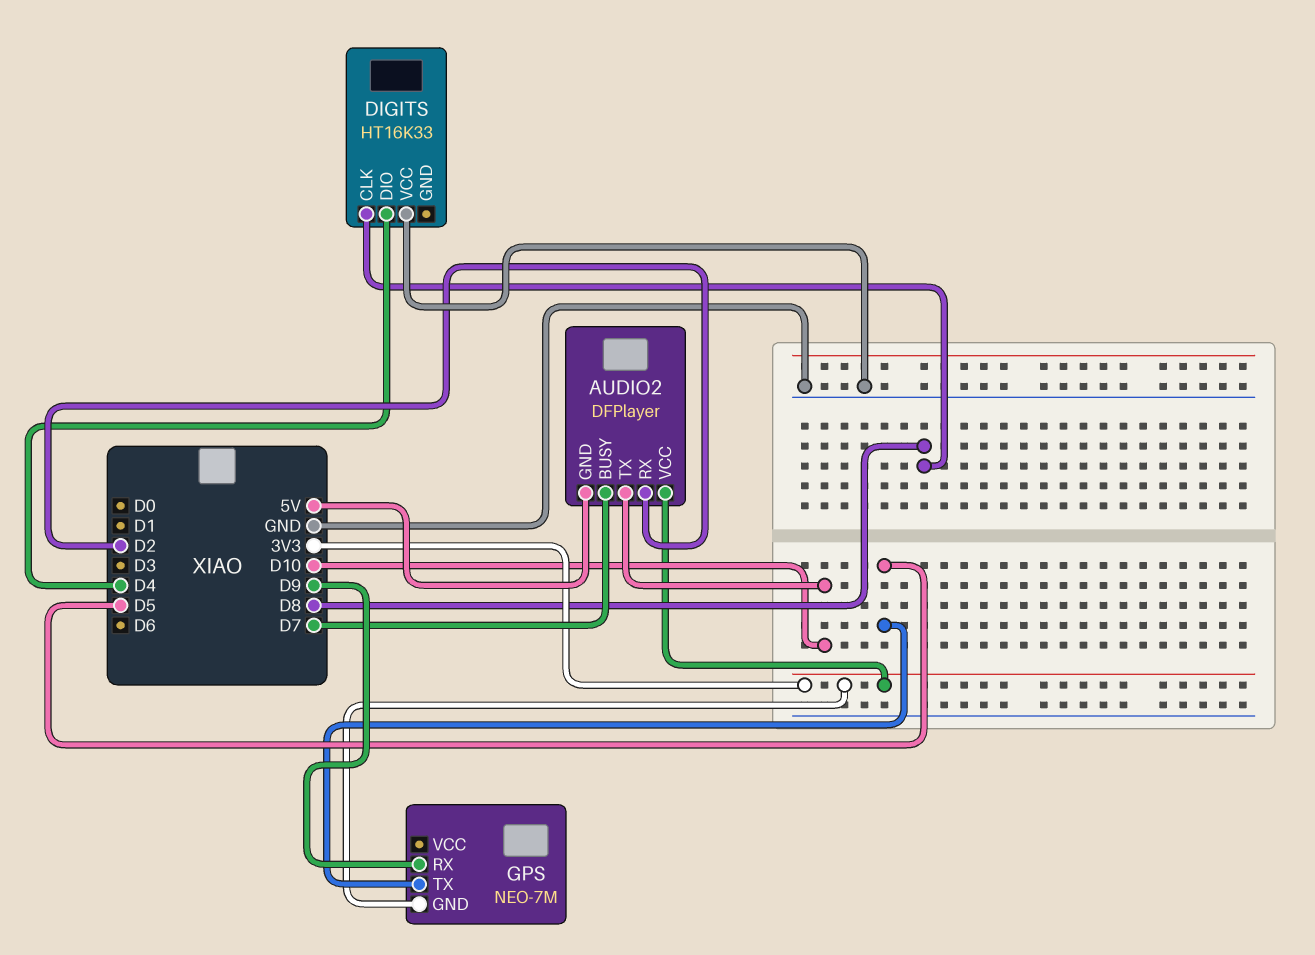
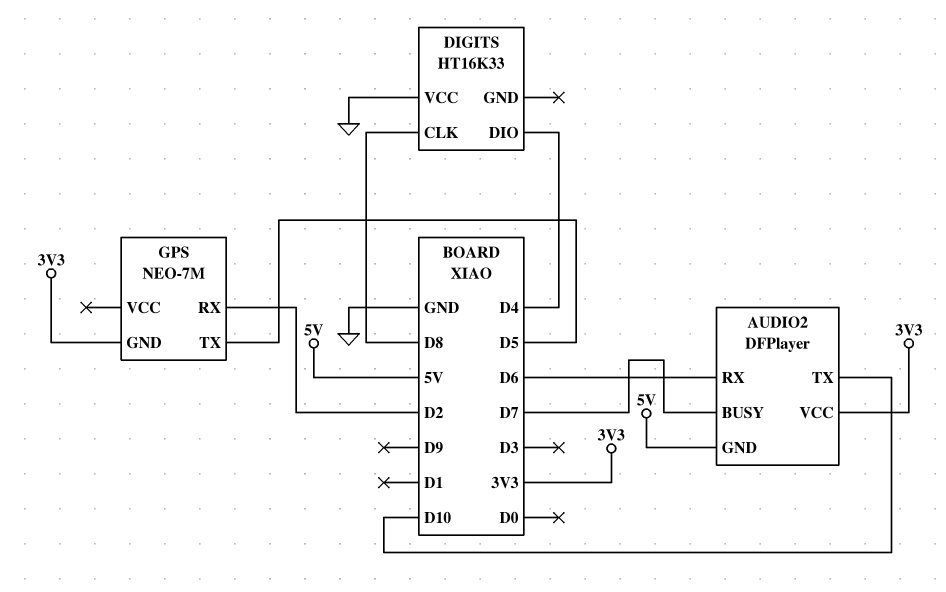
AUDIO2 pin RX: D2 -> D6
GPS pin RX: D9 -> D2

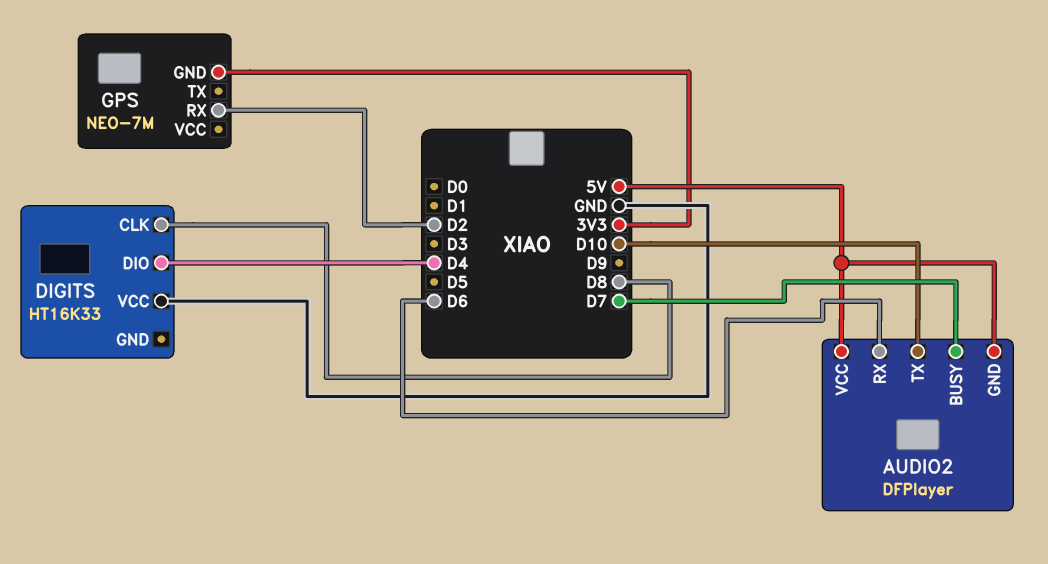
AUDIO2 pin VCC: 3V3 -> 5V
GPS pin TX: D5 -> none

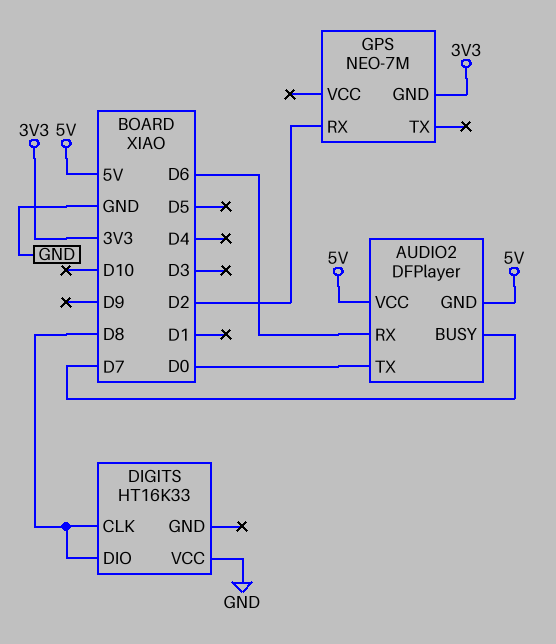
AUDIO2 pin TX: D10 -> D0
DIGITS pin DIO: D4 -> D8

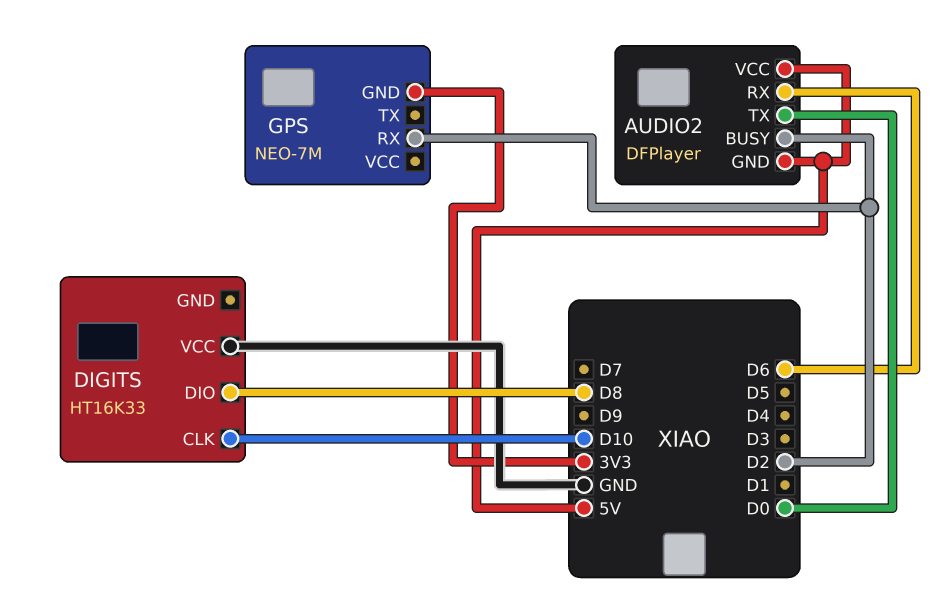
AUDIO2 pin BUSY: D7 -> D2
DIGITS pin CLK: D8 -> D10

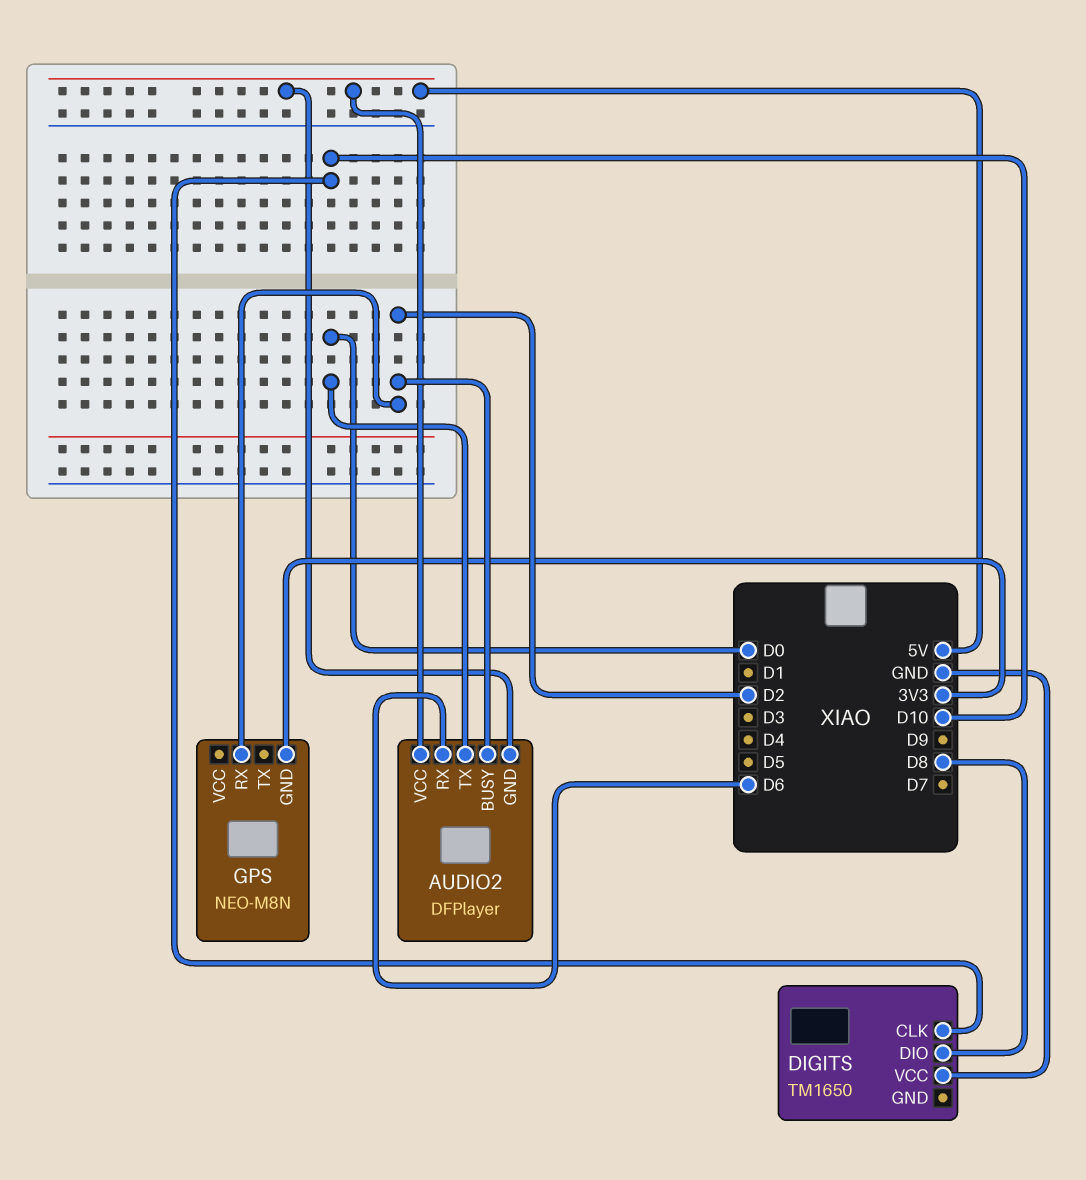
DIGITS: HT16K33 -> TM1650
GPS: NEO-7M -> NEO-M8N

